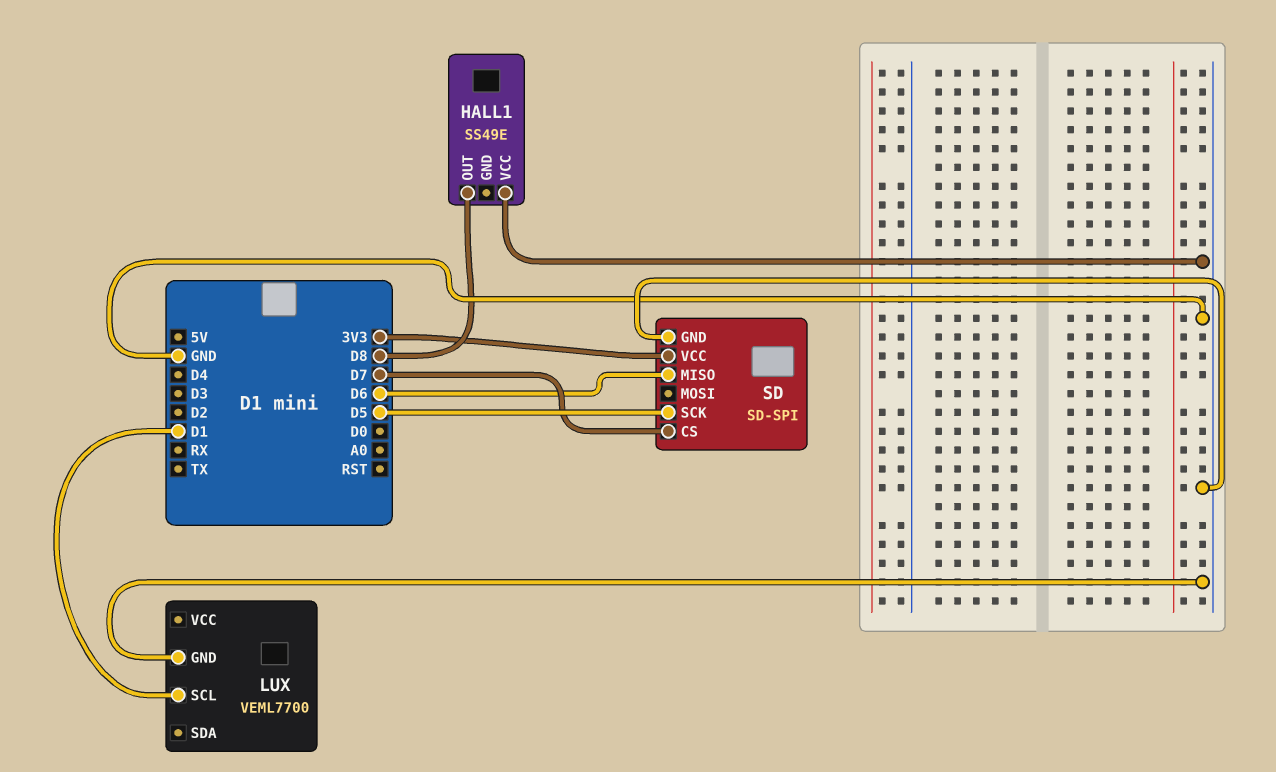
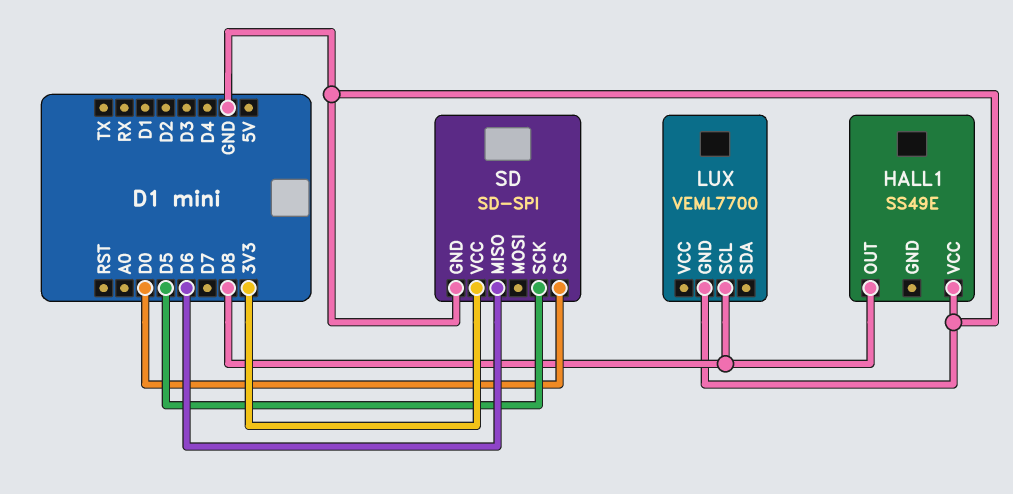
LUX pin SCL: D1 -> D8
SD pin CS: D7 -> D0

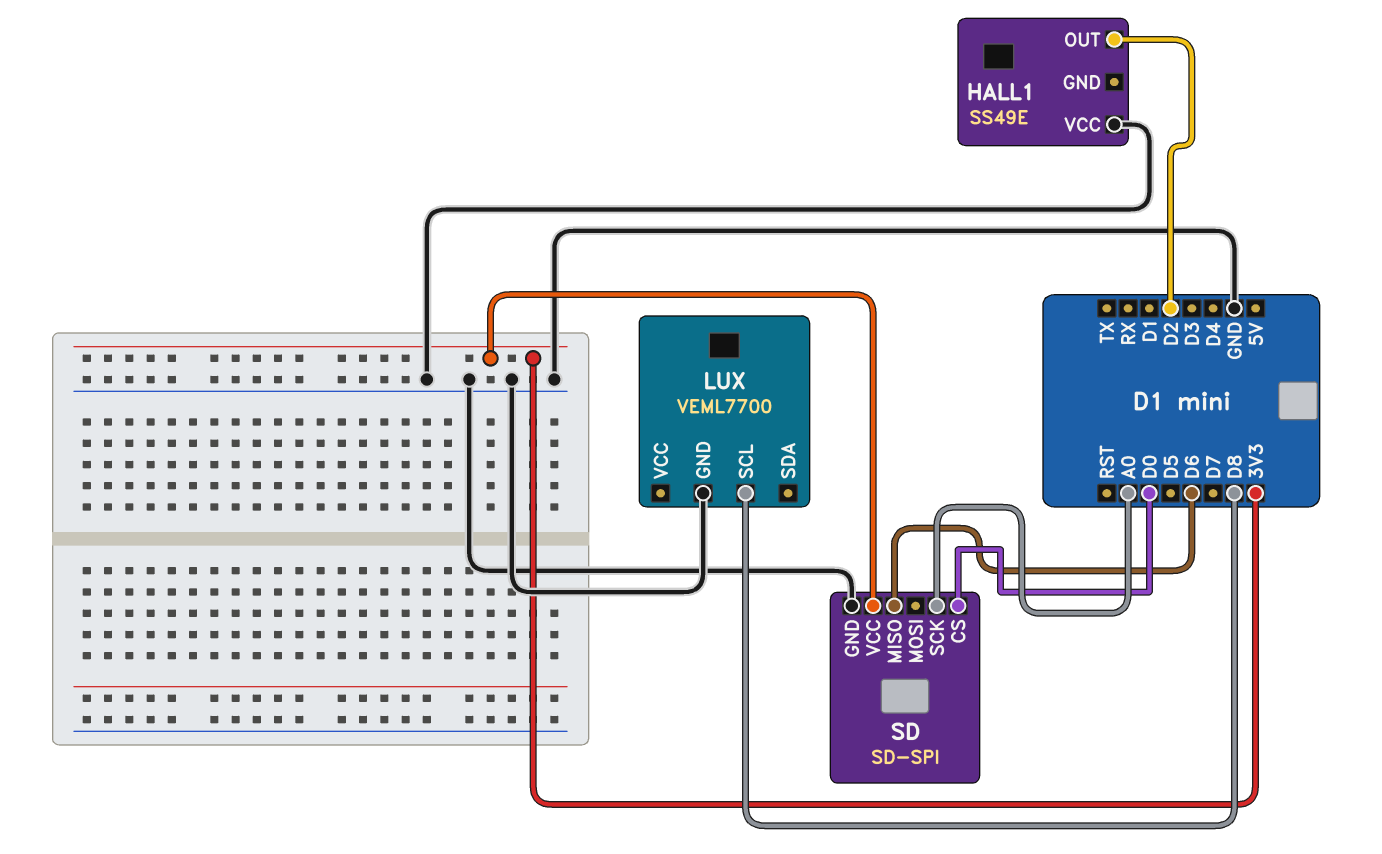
HALL1 pin OUT: D8 -> D2
SD pin SCK: D5 -> A0

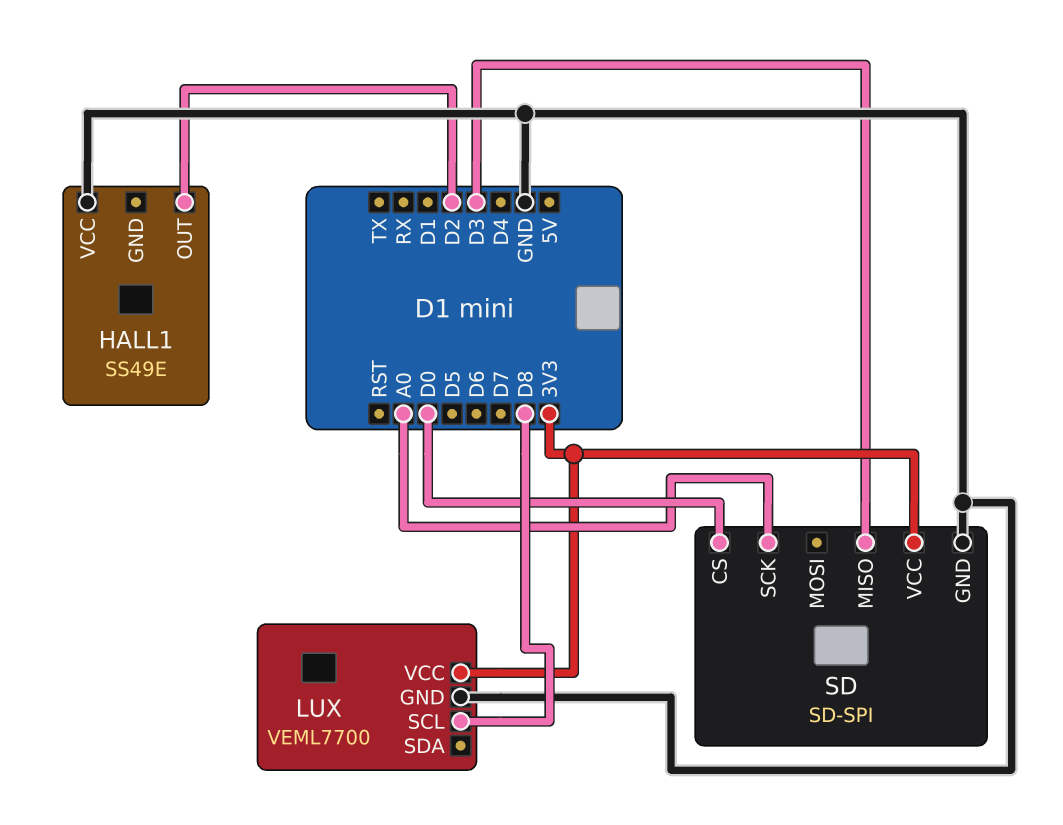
LUX pin VCC: none -> 3V3
SD pin MISO: D6 -> D3

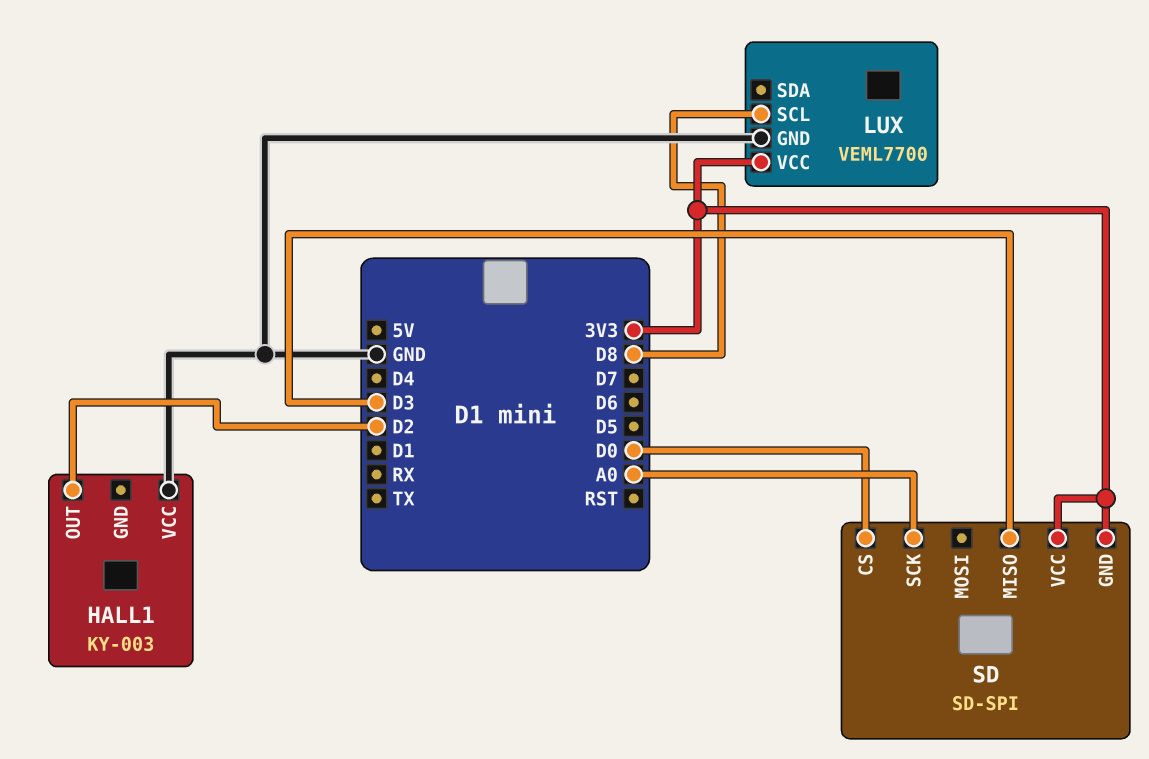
HALL1: SS49E -> KY-003
SD pin GND: GND -> 3V3

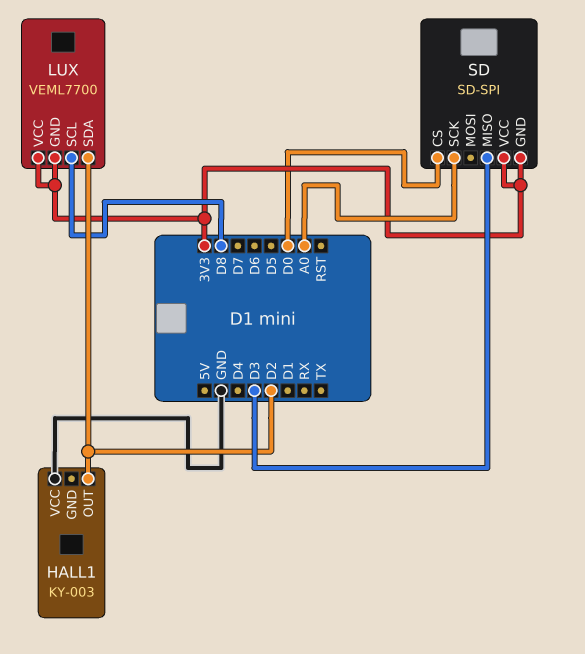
LUX pin GND: GND -> 3V3
LUX pin SDA: none -> D2

